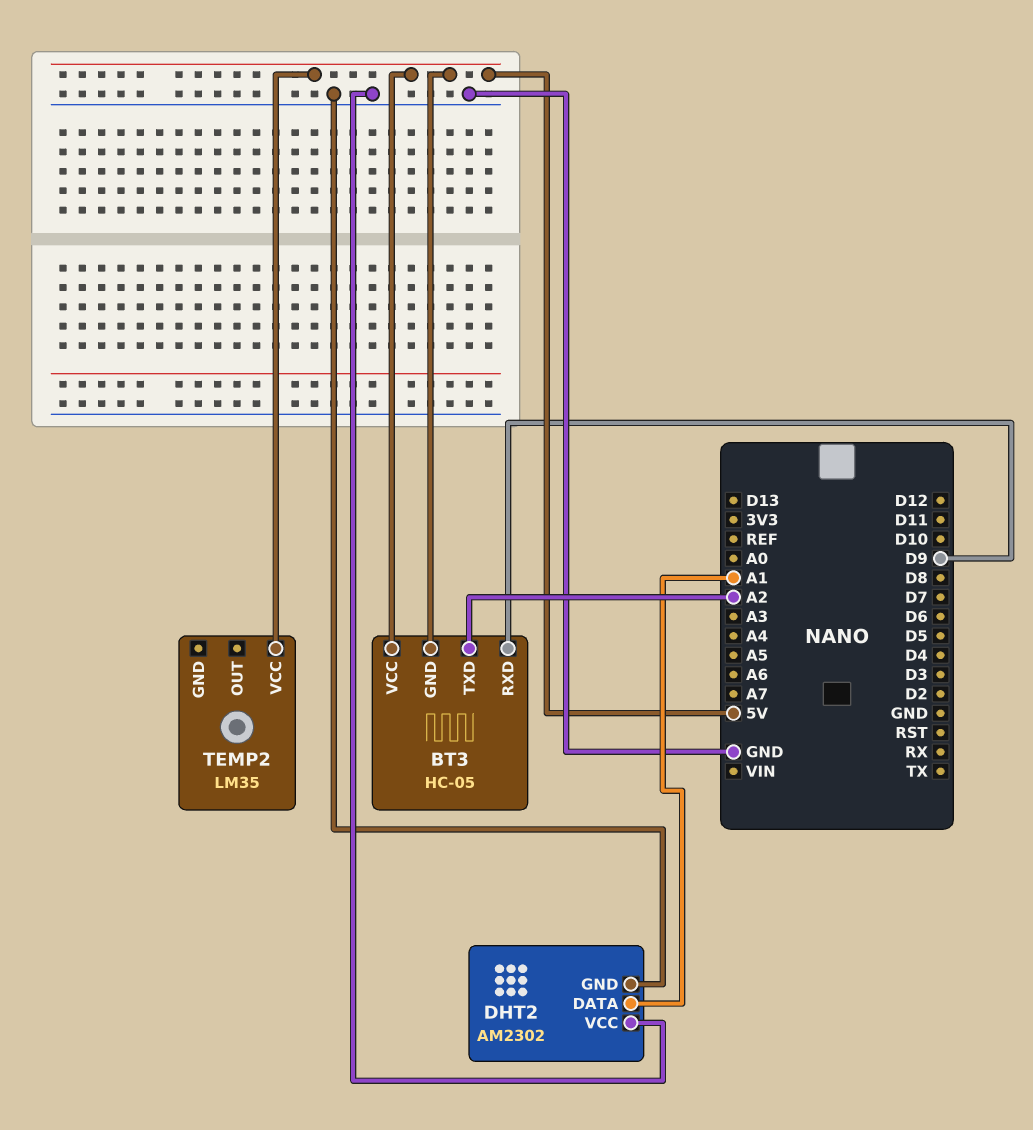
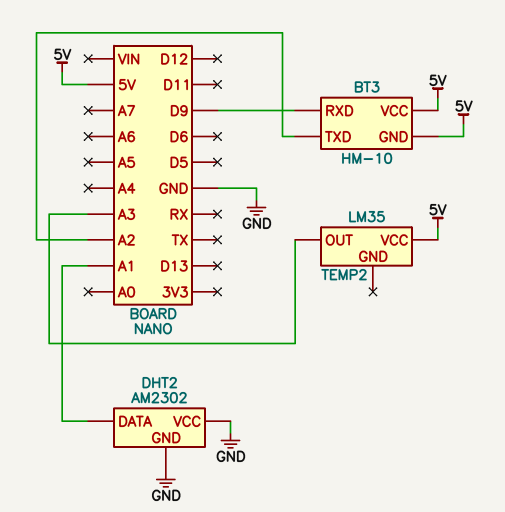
BT3: HC-05 -> HM-10
TEMP2 pin OUT: none -> A3

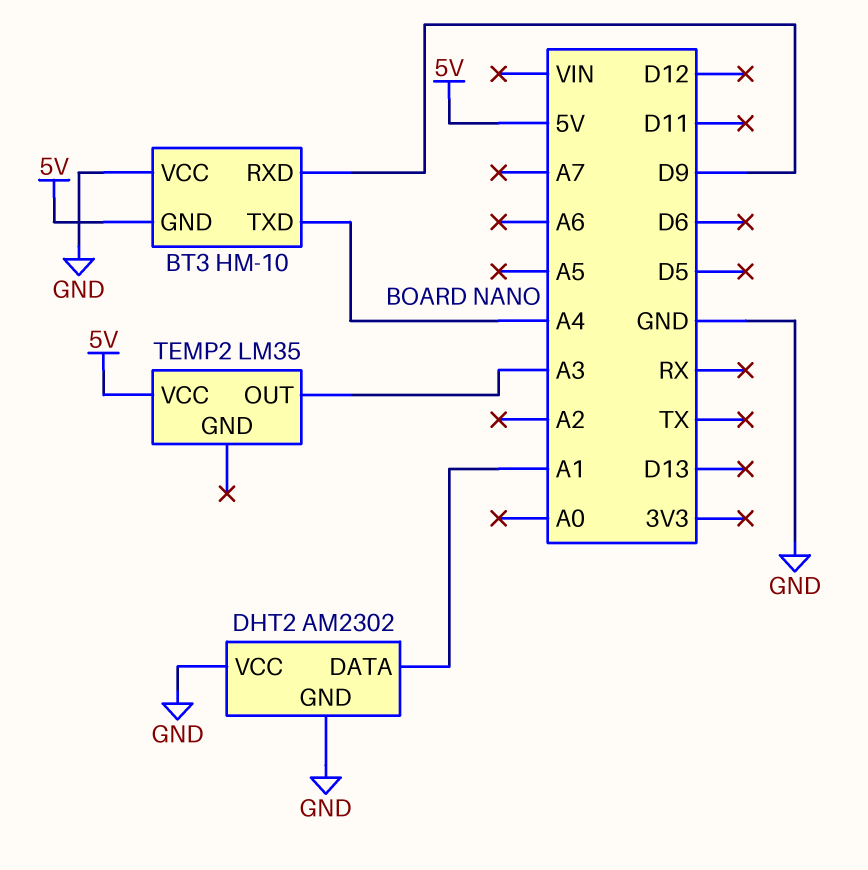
BT3 pin TXD: A2 -> A4
BT3 pin VCC: 5V -> GND

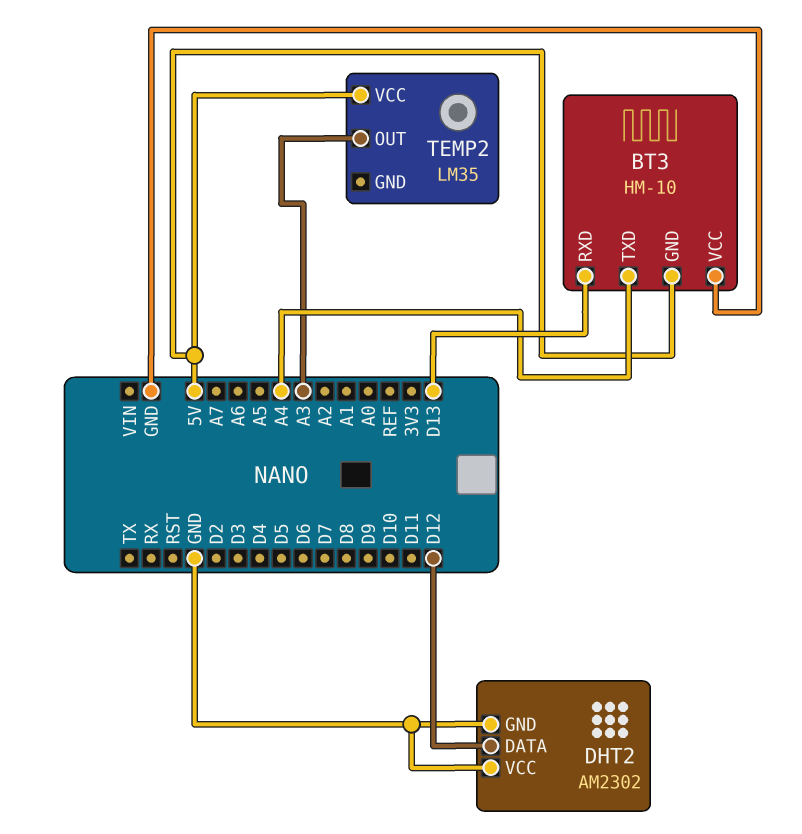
BT3 pin RXD: D9 -> D13
DHT2 pin DATA: A1 -> D12

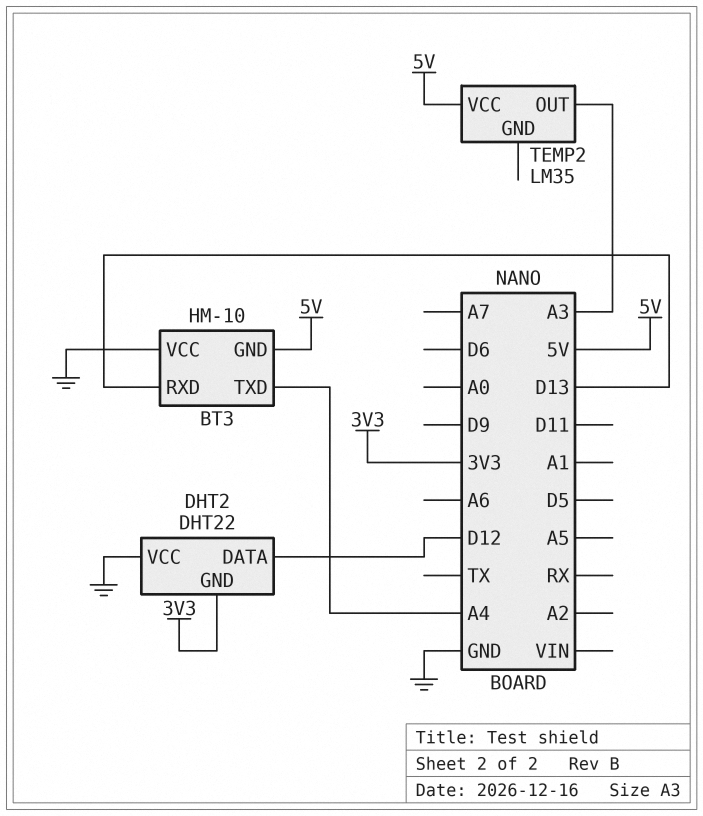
DHT2: AM2302 -> DHT22
DHT2 pin GND: GND -> 3V3

